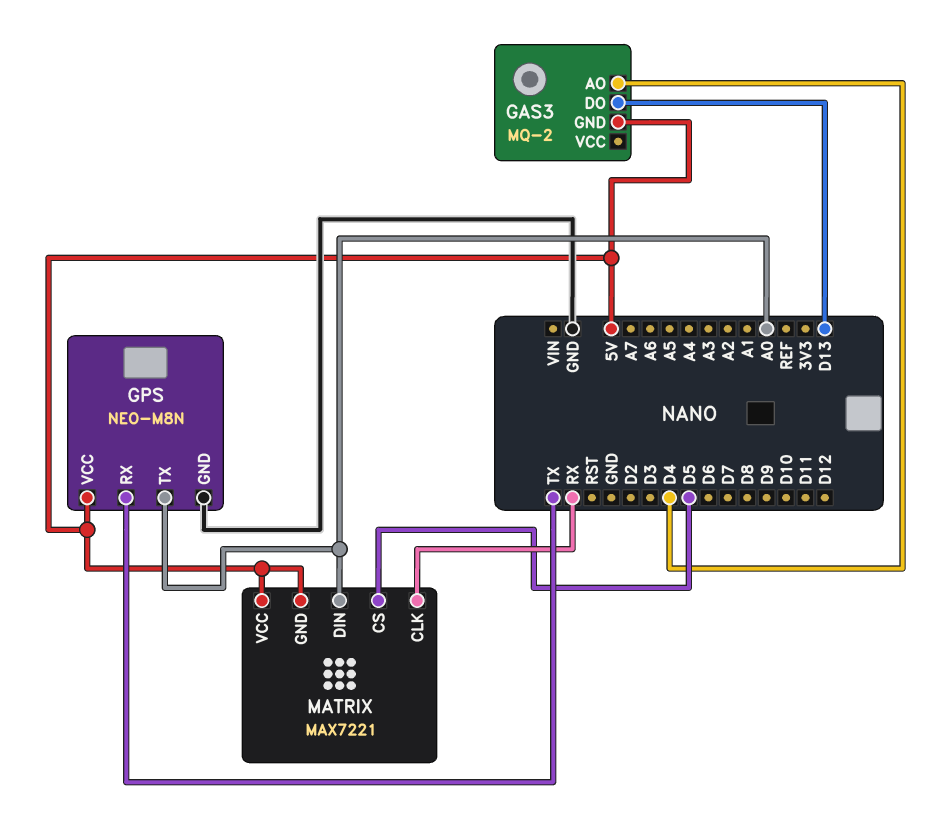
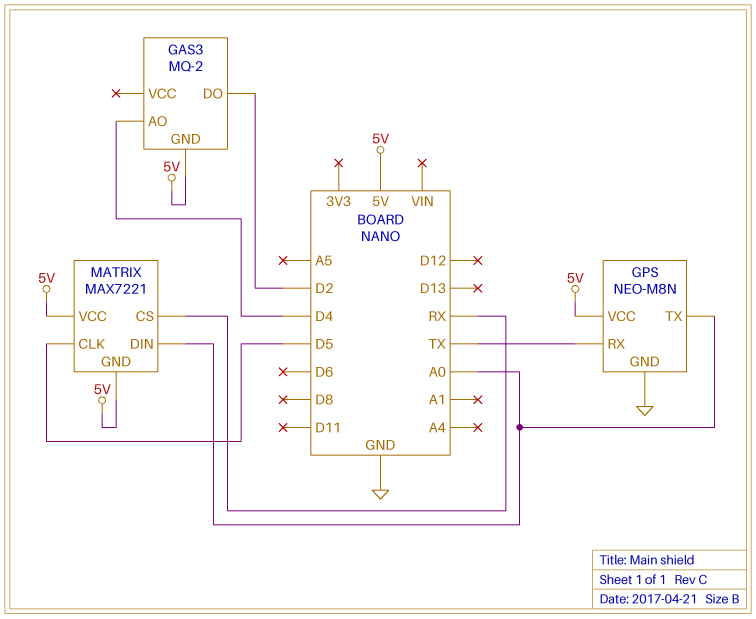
GAS3 pin DO: D13 -> D2
MATRIX pin CLK: RX -> D5
MATRIX pin CS: D5 -> RX

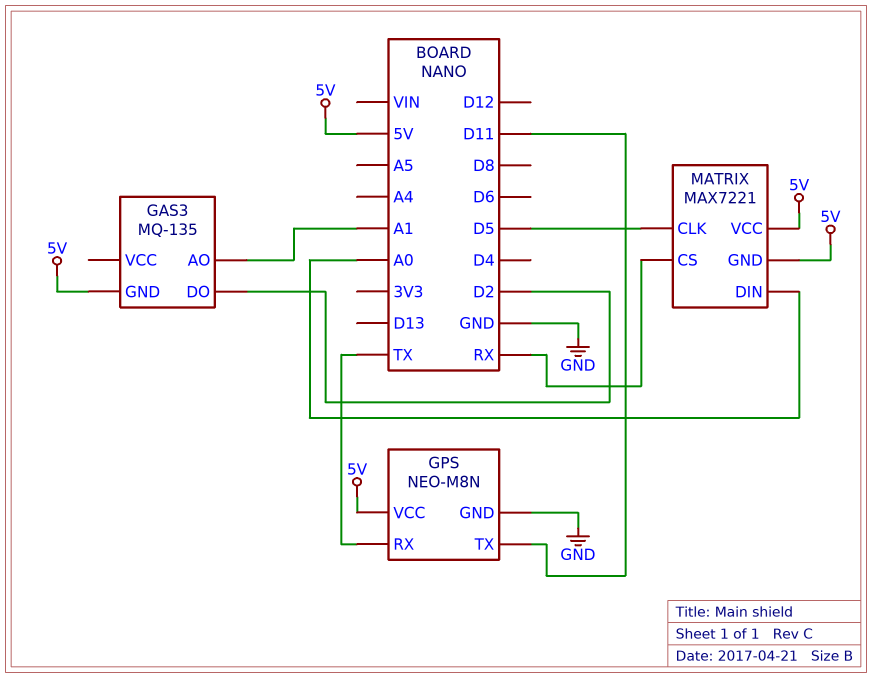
GAS3: MQ-2 -> MQ-135
GAS3 pin AO: D4 -> A1
GPS pin TX: A0 -> D11

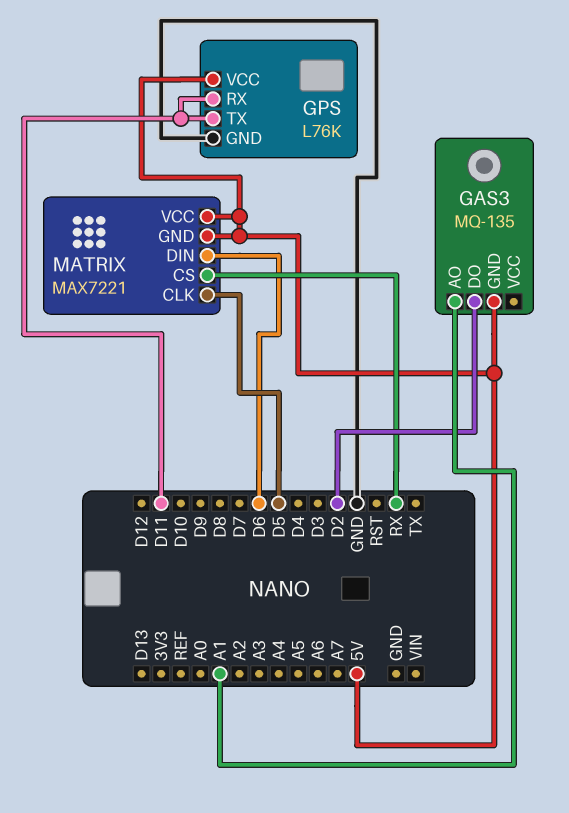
GPS: NEO-M8N -> L76K
GPS pin RX: TX -> D11
MATRIX pin DIN: A0 -> D6

